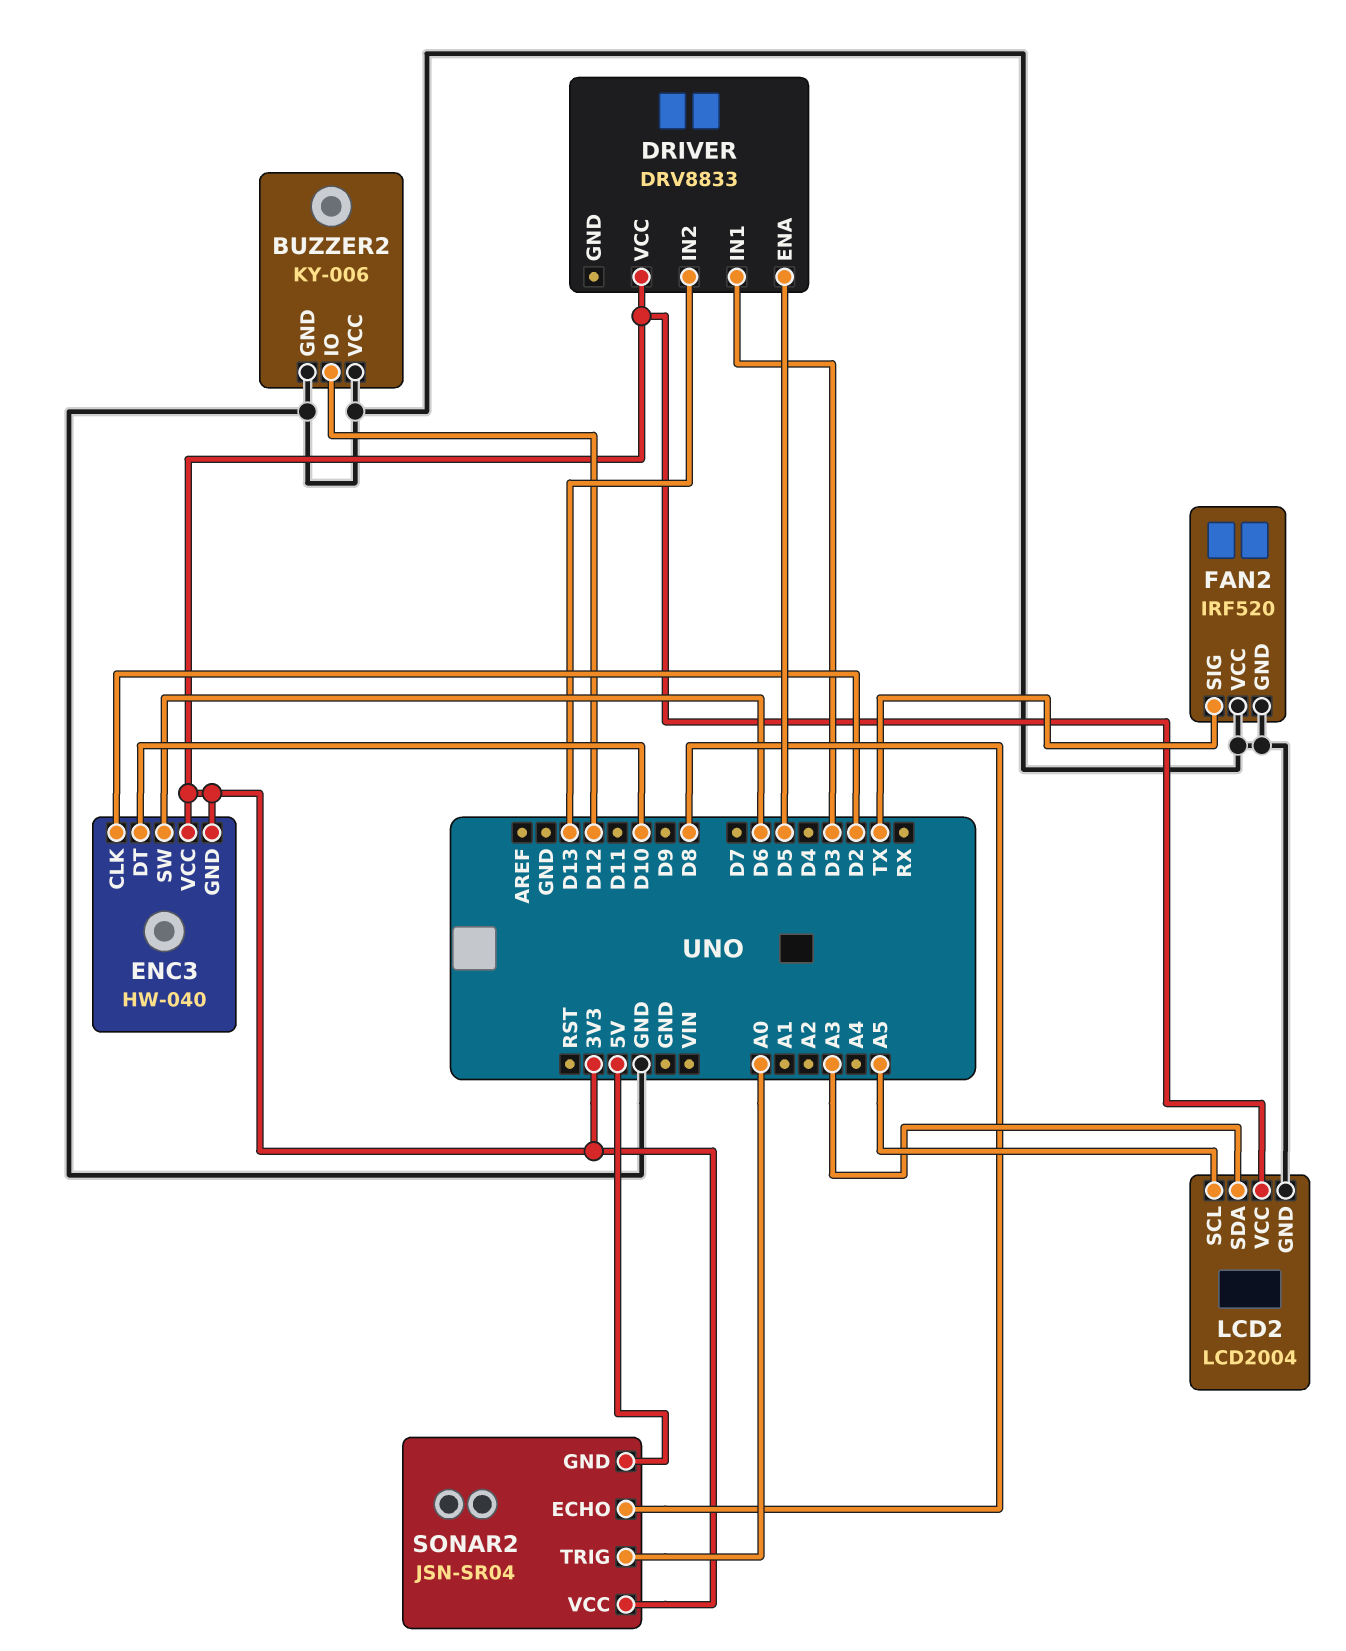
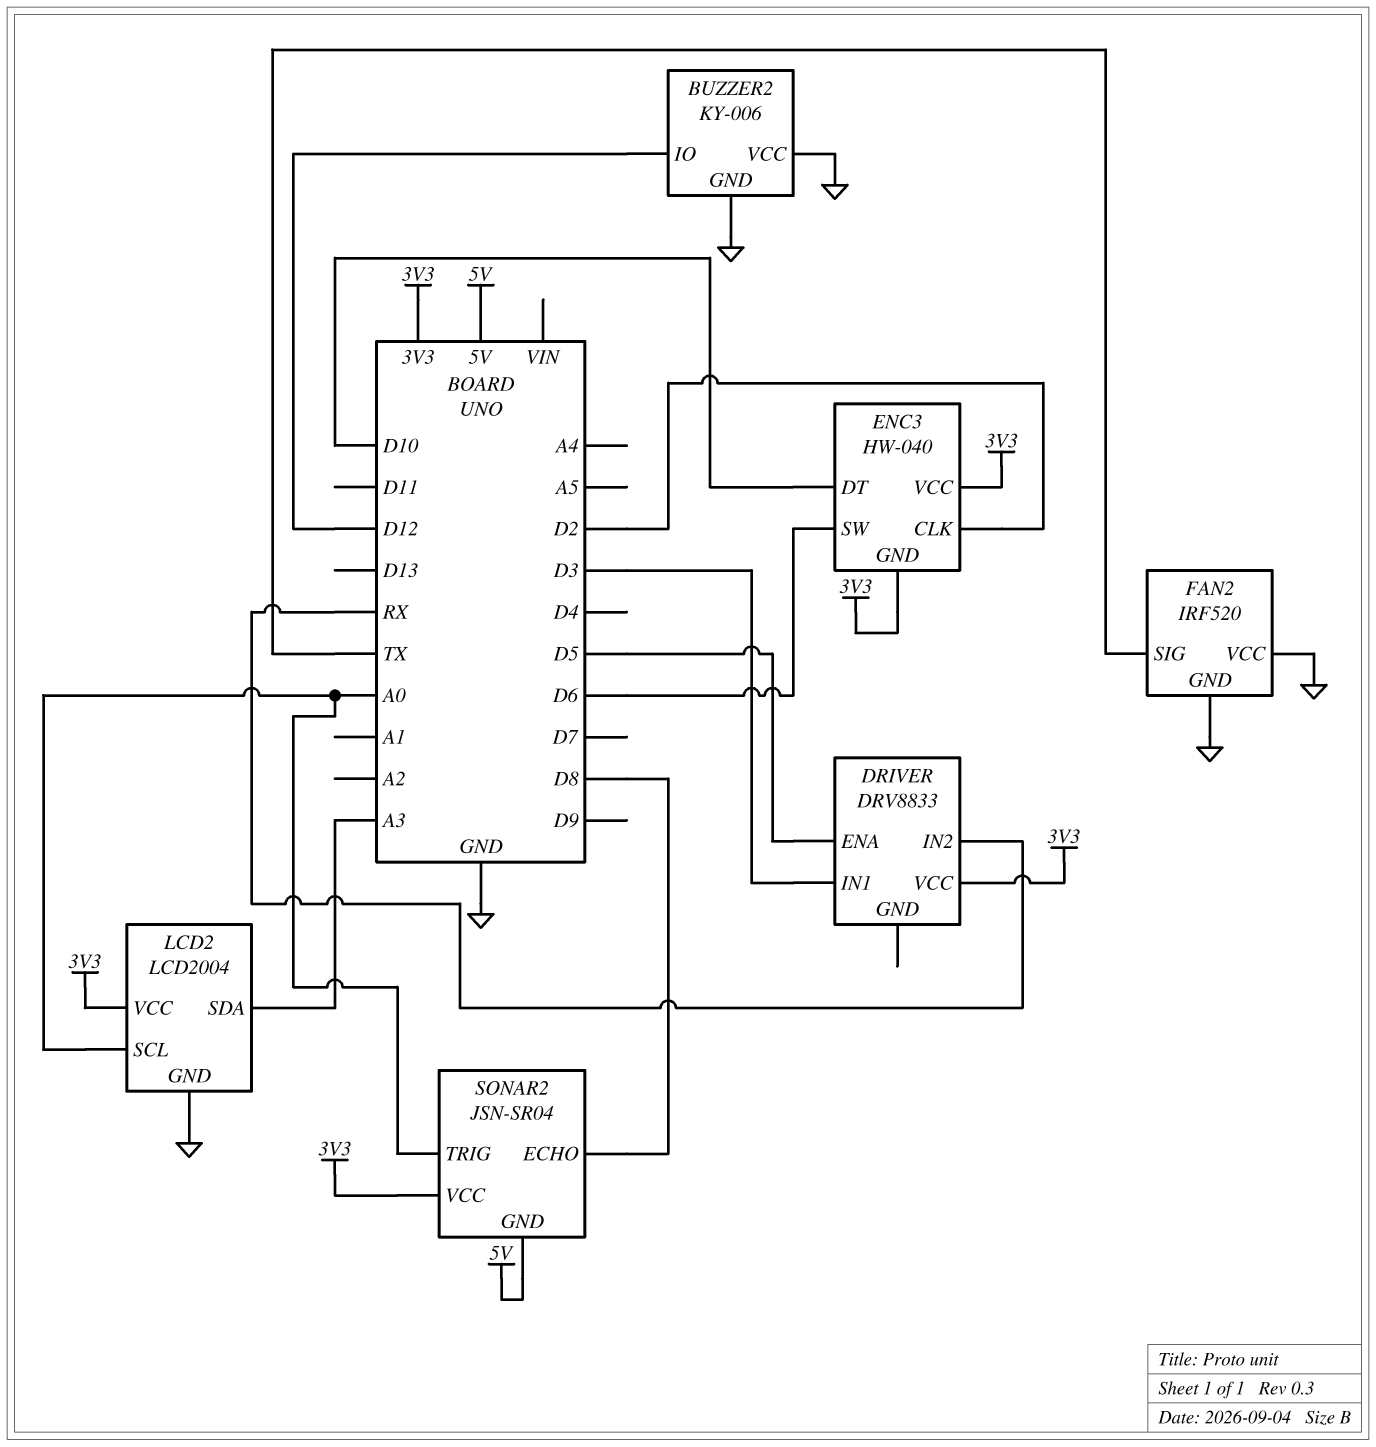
DRIVER pin IN2: D13 -> RX
LCD2 pin SCL: A5 -> A0

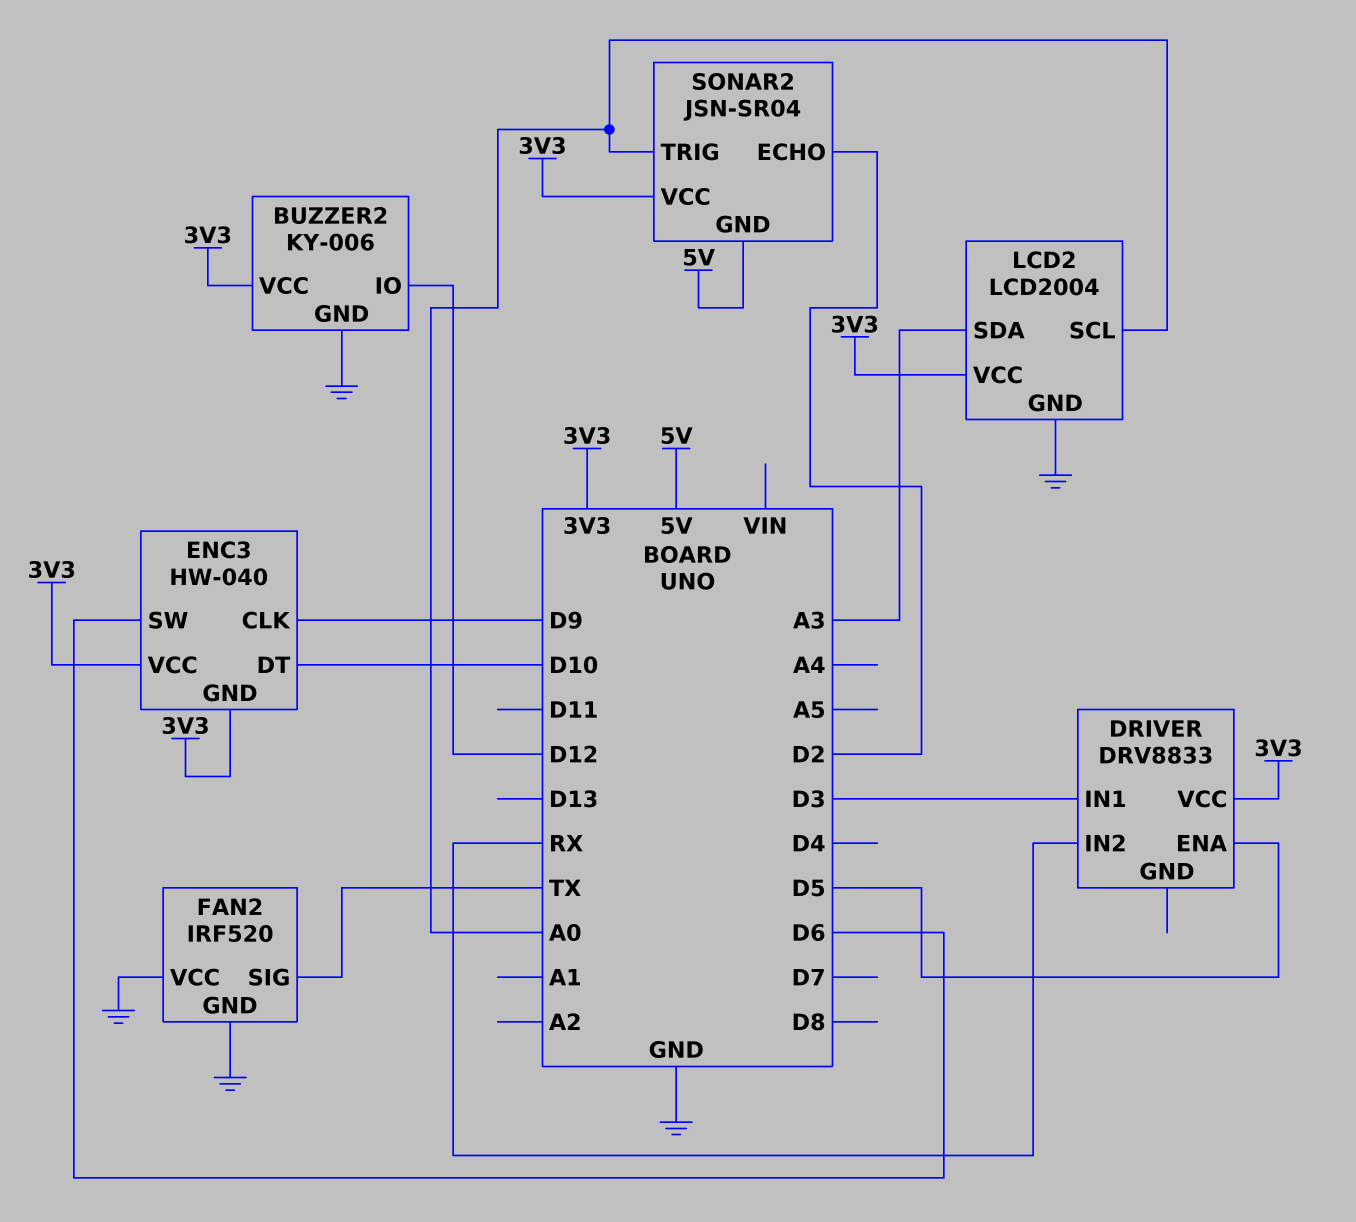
BUZZER2 pin VCC: GND -> 3V3
ENC3 pin CLK: D2 -> D9
SONAR2 pin ECHO: D8 -> D2

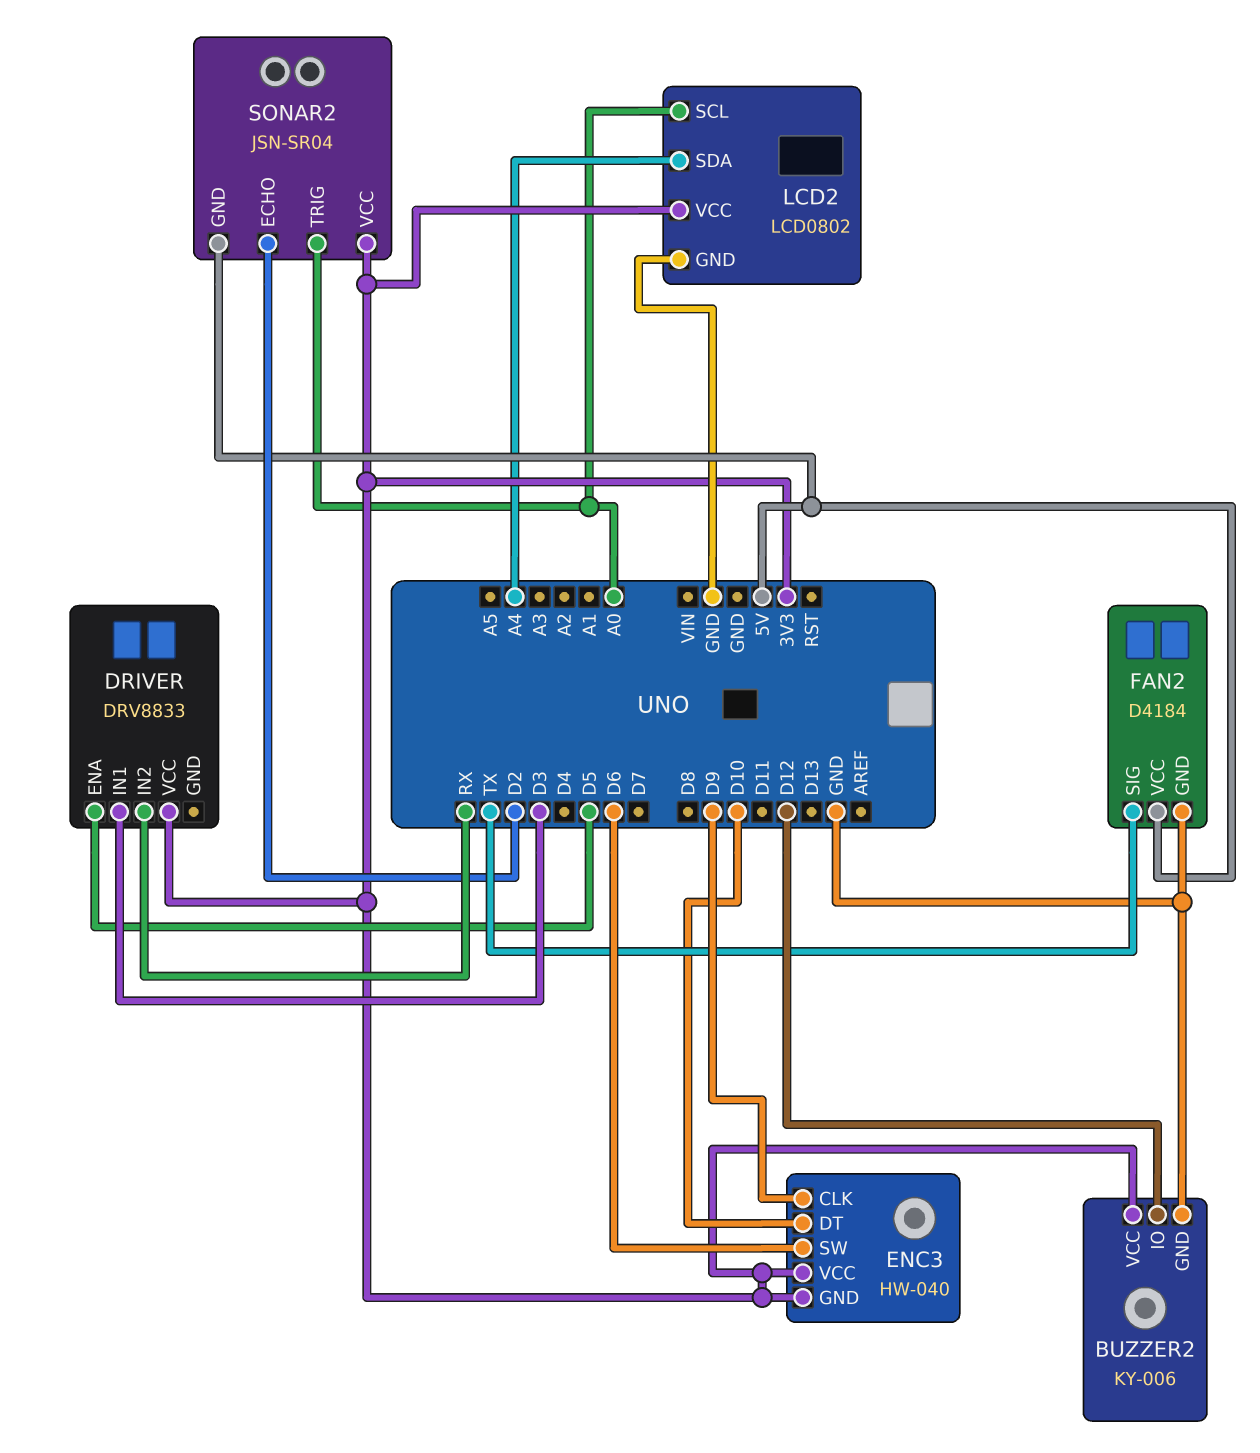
FAN2: IRF520 -> D4184
FAN2 pin VCC: GND -> 5V
LCD2: LCD2004 -> LCD0802
LCD2 pin SDA: A3 -> A4

